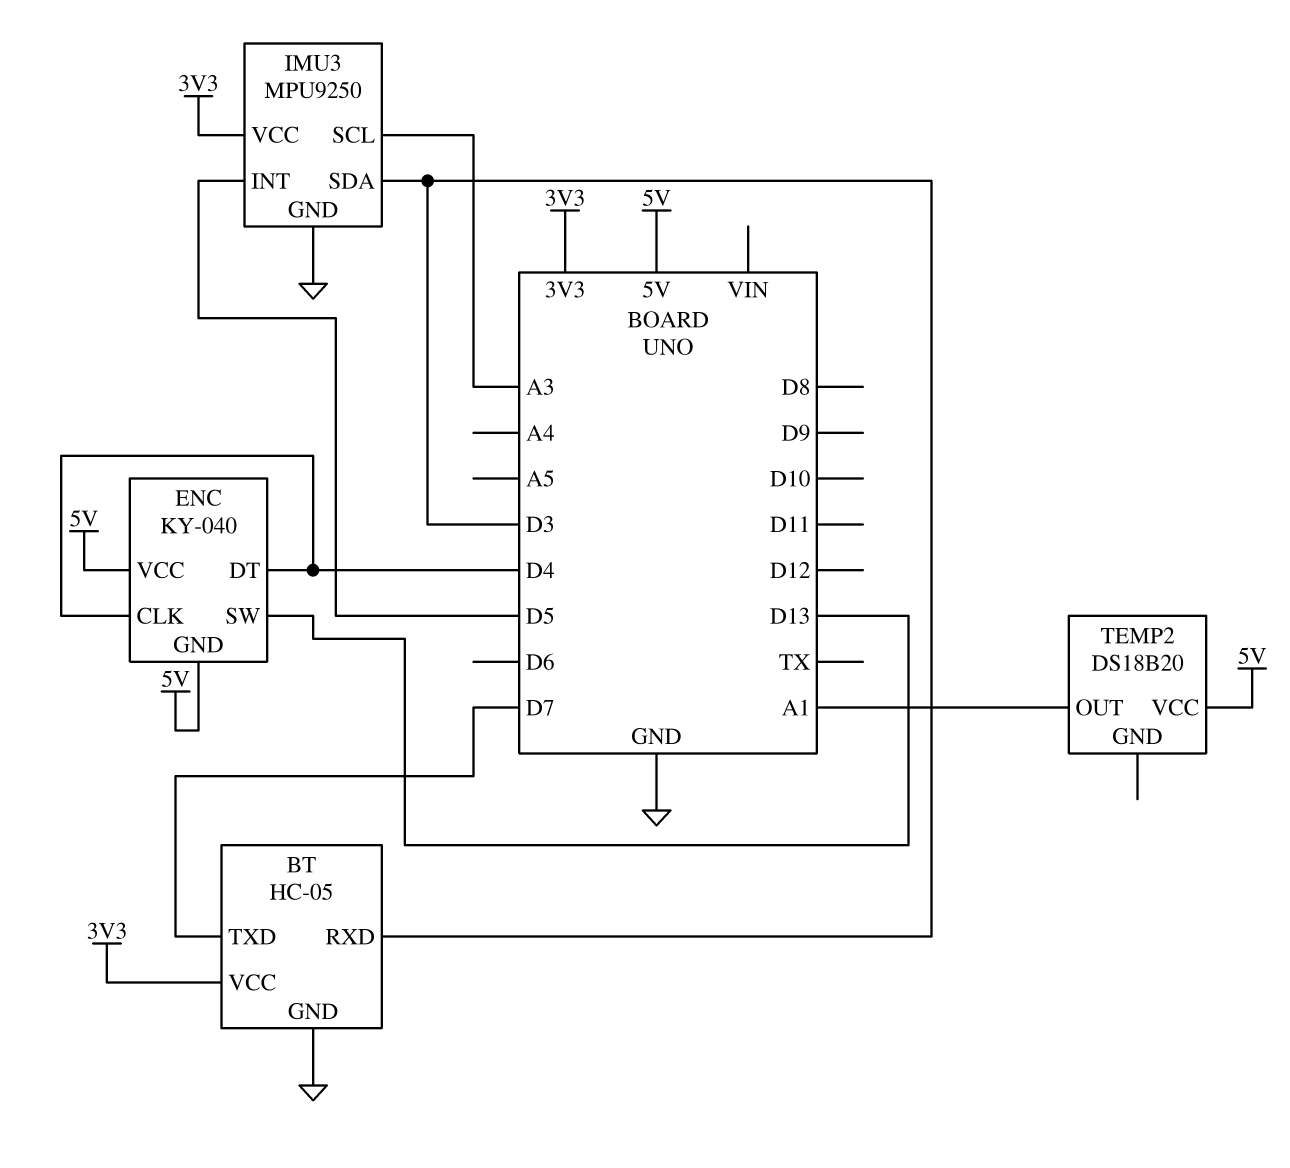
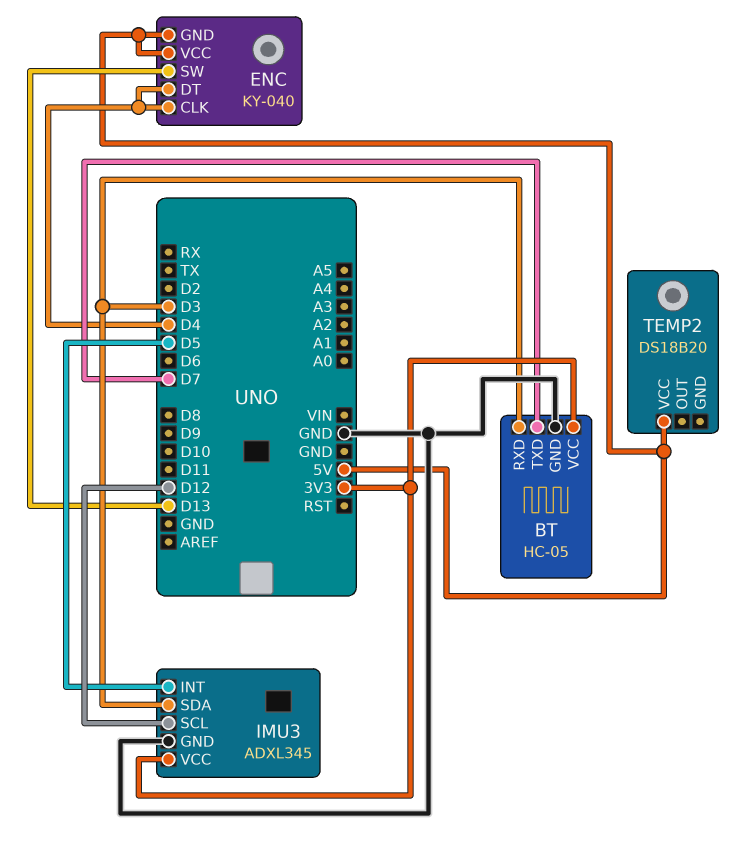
IMU3: MPU9250 -> ADXL345
IMU3 pin SCL: A3 -> D12
TEMP2 pin OUT: A1 -> none

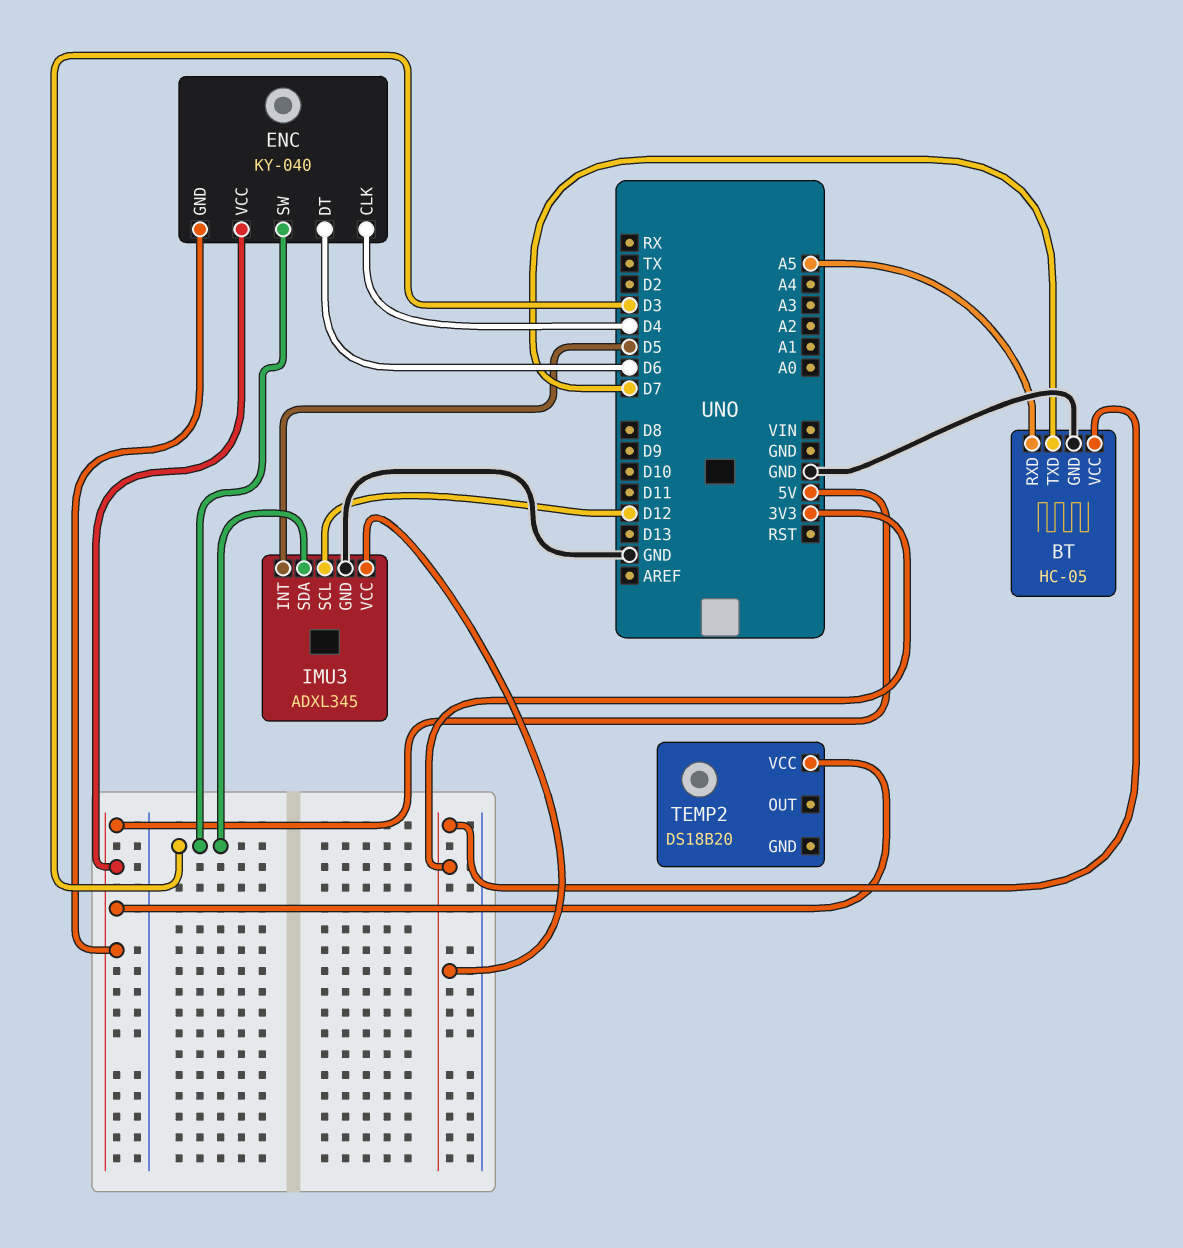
BT pin RXD: D3 -> A5
ENC pin DT: D4 -> D6
ENC pin SW: D13 -> D3

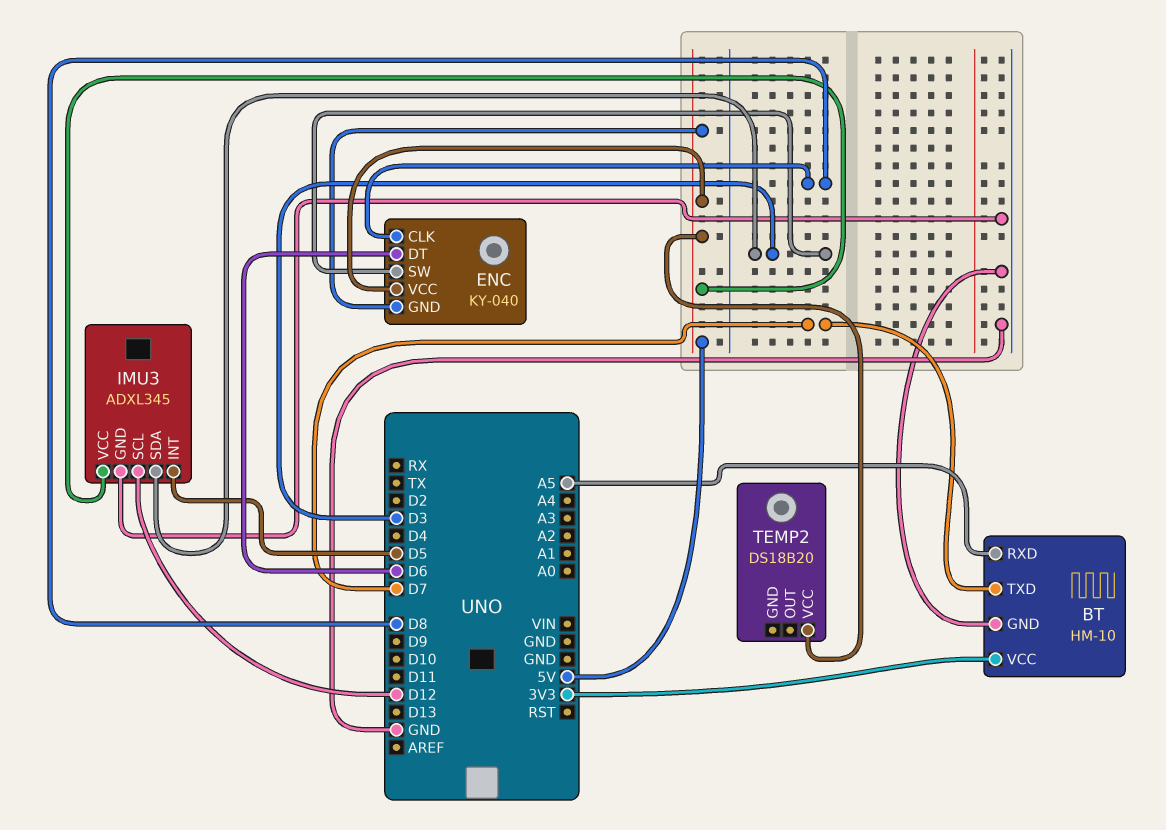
BT: HC-05 -> HM-10
ENC pin CLK: D4 -> D8
IMU3 pin VCC: 3V3 -> 5V

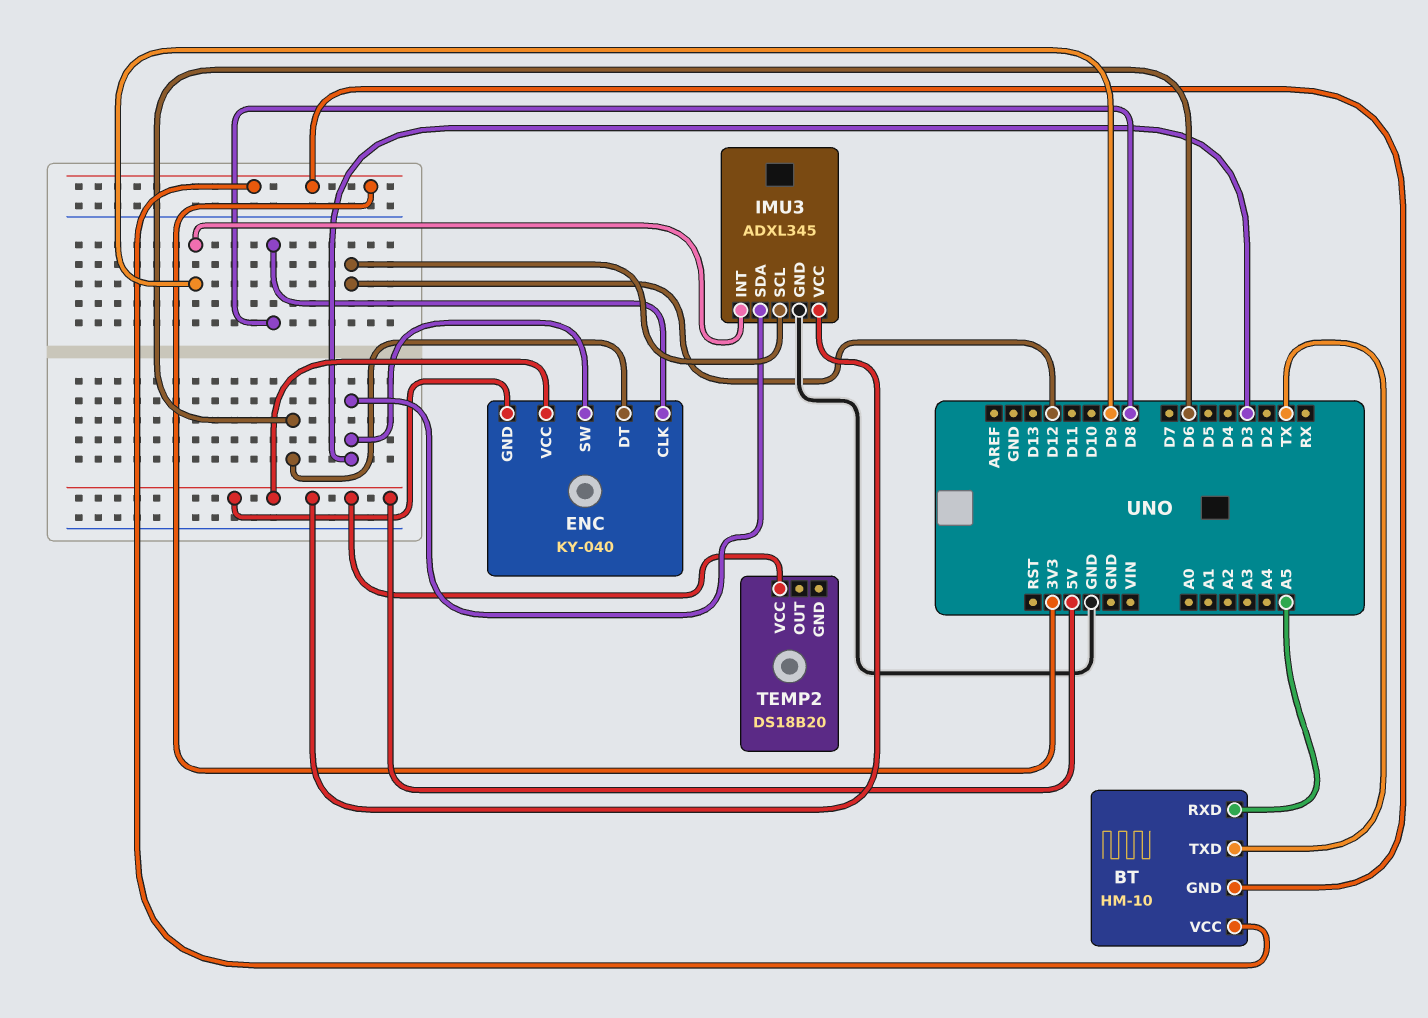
BT pin GND: GND -> 3V3
BT pin TXD: D7 -> TX
IMU3 pin INT: D5 -> D9

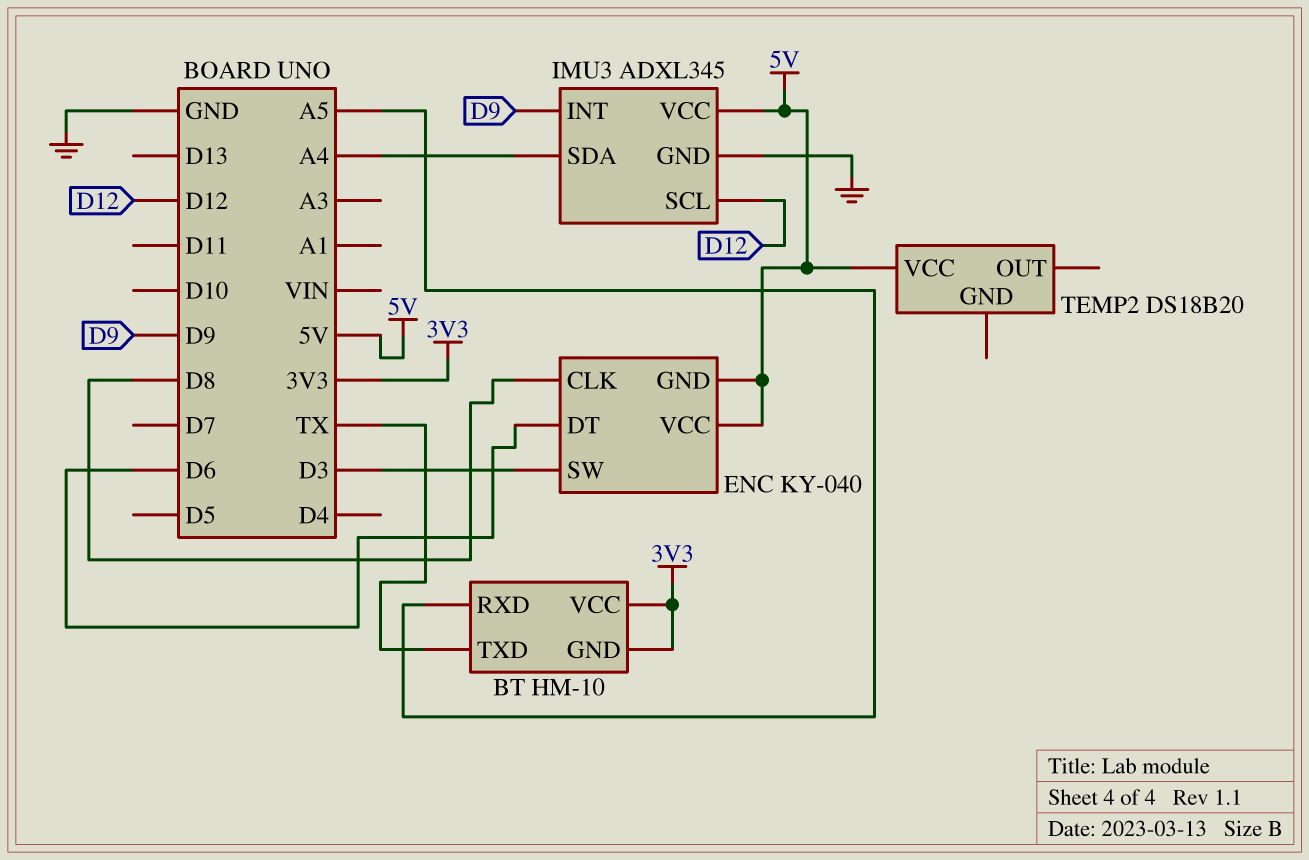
IMU3 pin SDA: D3 -> A4

